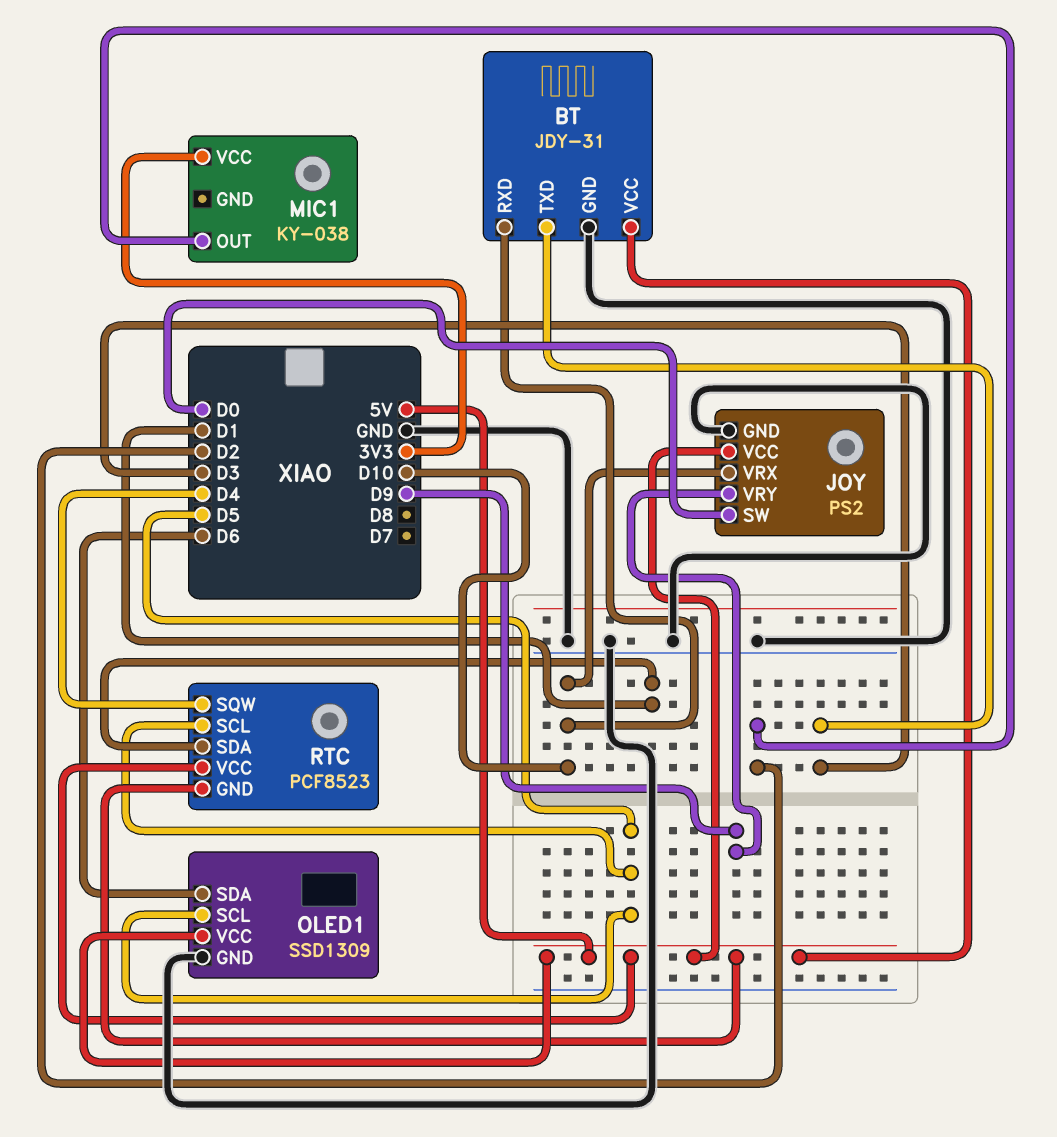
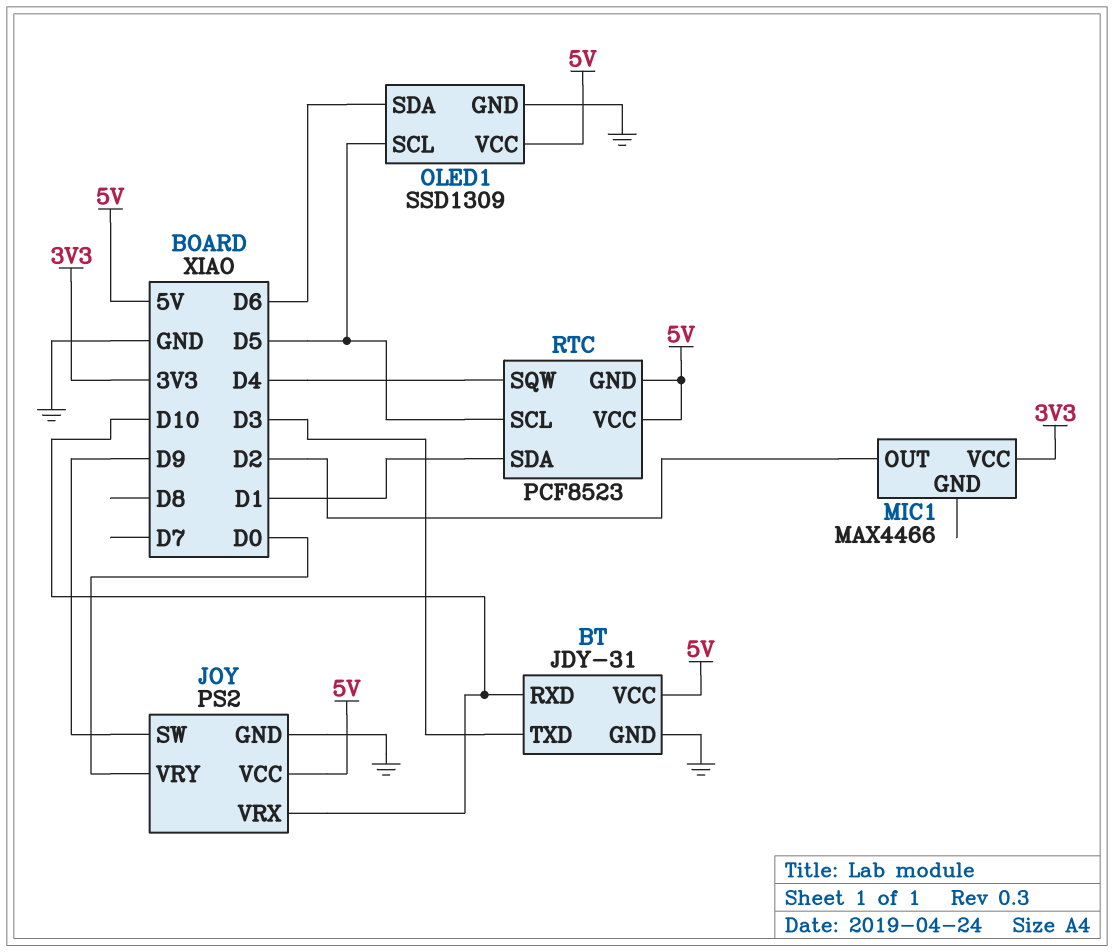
JOY pin SW: D0 -> D9
JOY pin VRY: D9 -> D0
MIC1: KY-038 -> MAX4466

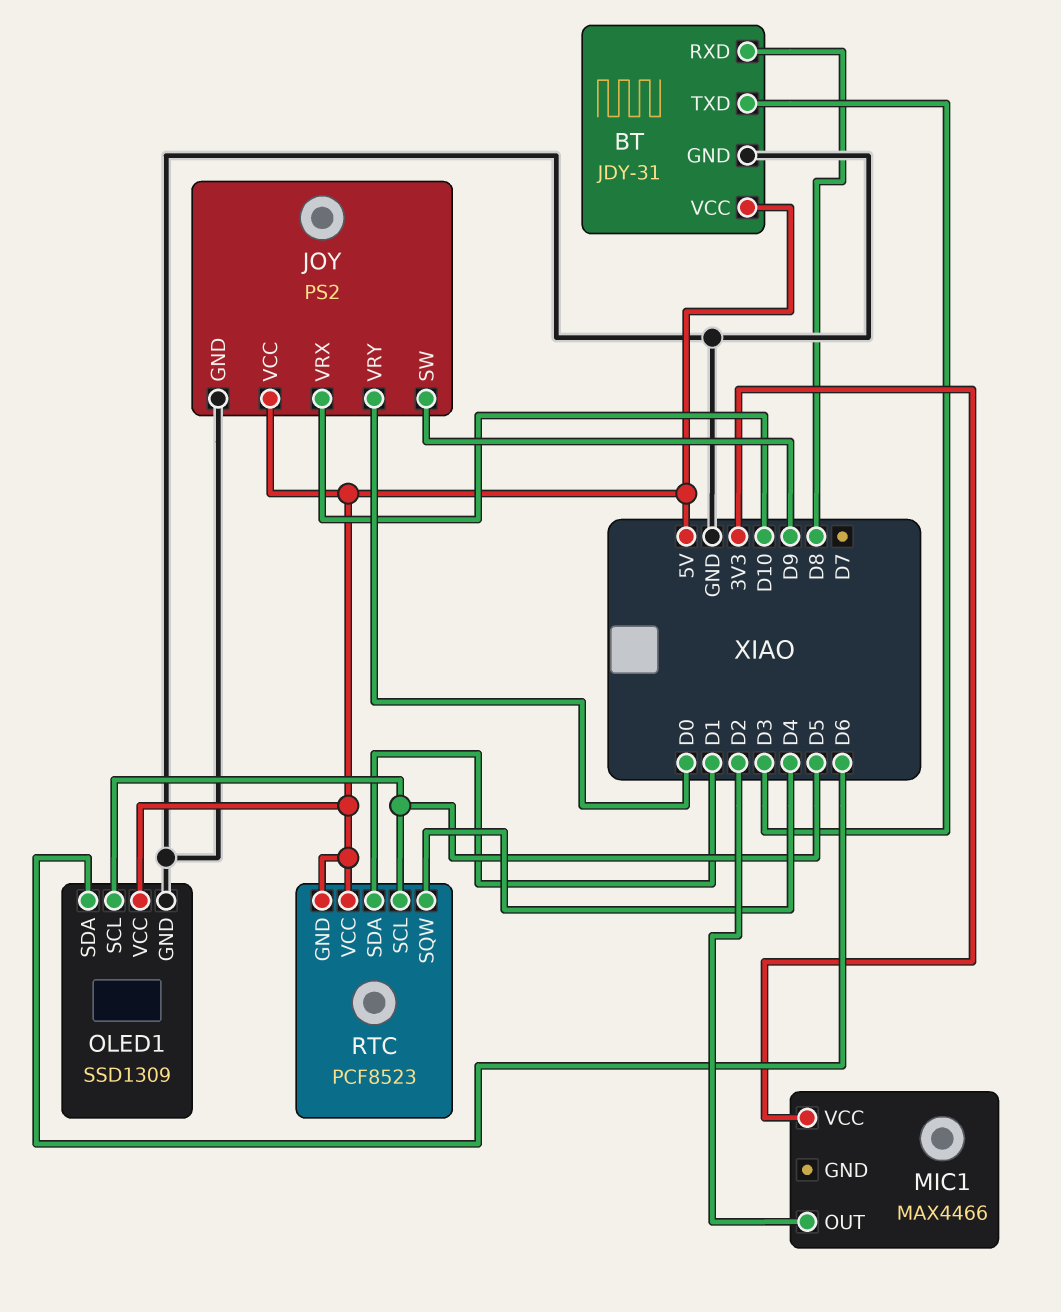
BT pin RXD: D10 -> D8

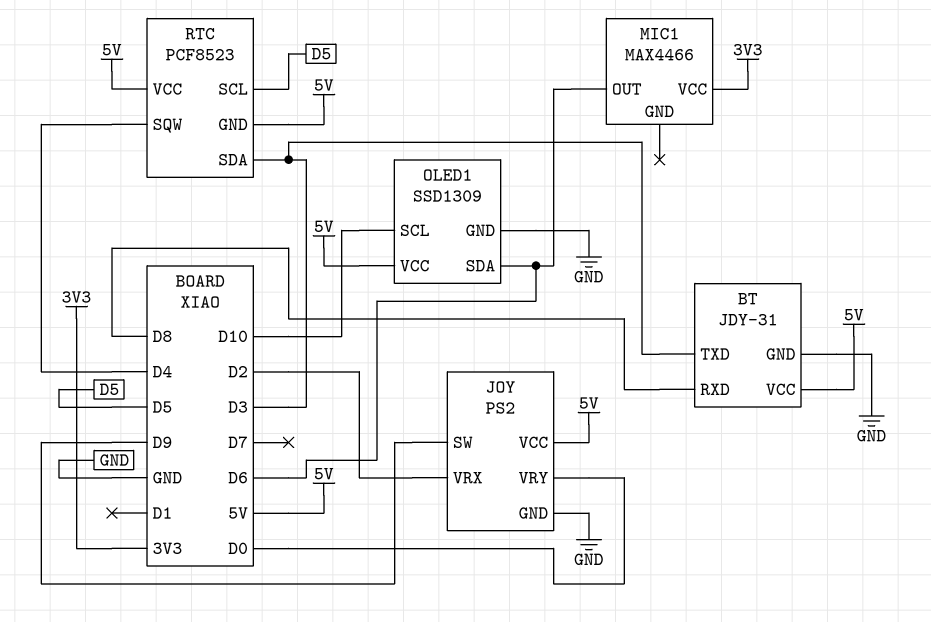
JOY pin VRX: D10 -> D2
MIC1 pin OUT: D2 -> D6
OLED1 pin SCL: D5 -> D10
RTC pin SDA: D1 -> D3

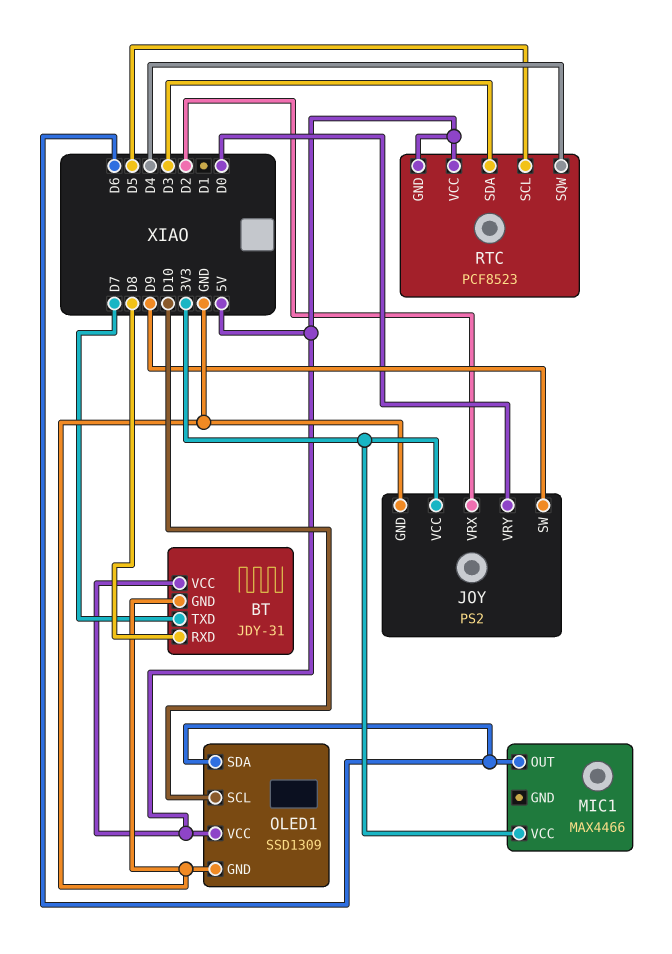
BT pin TXD: D3 -> D7
JOY pin VCC: 5V -> 3V3

